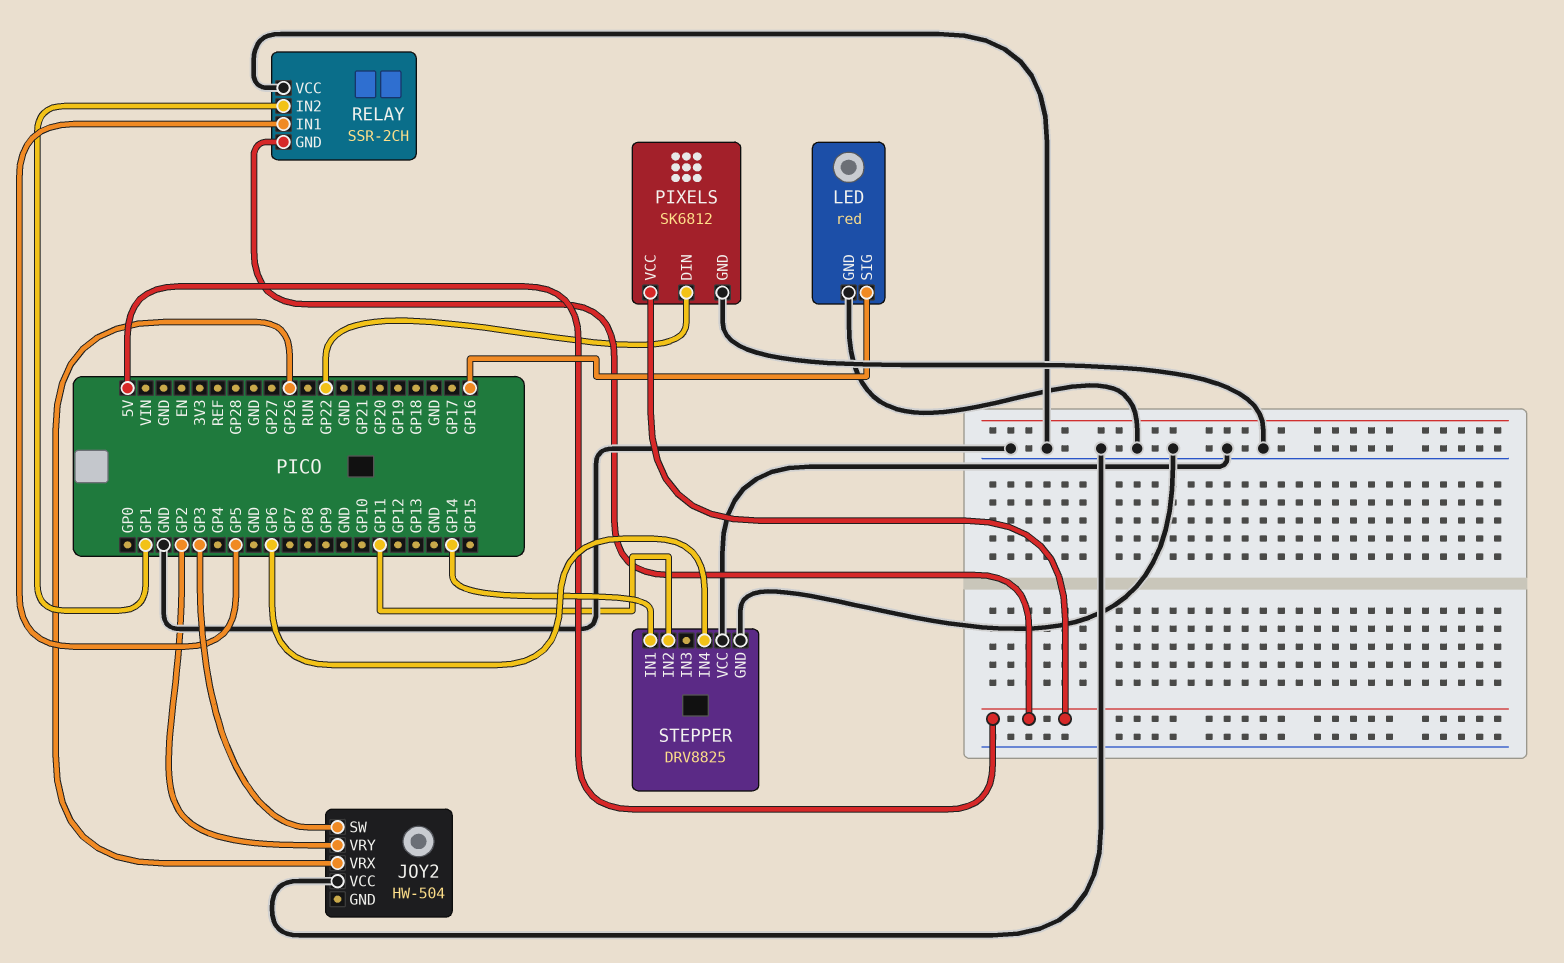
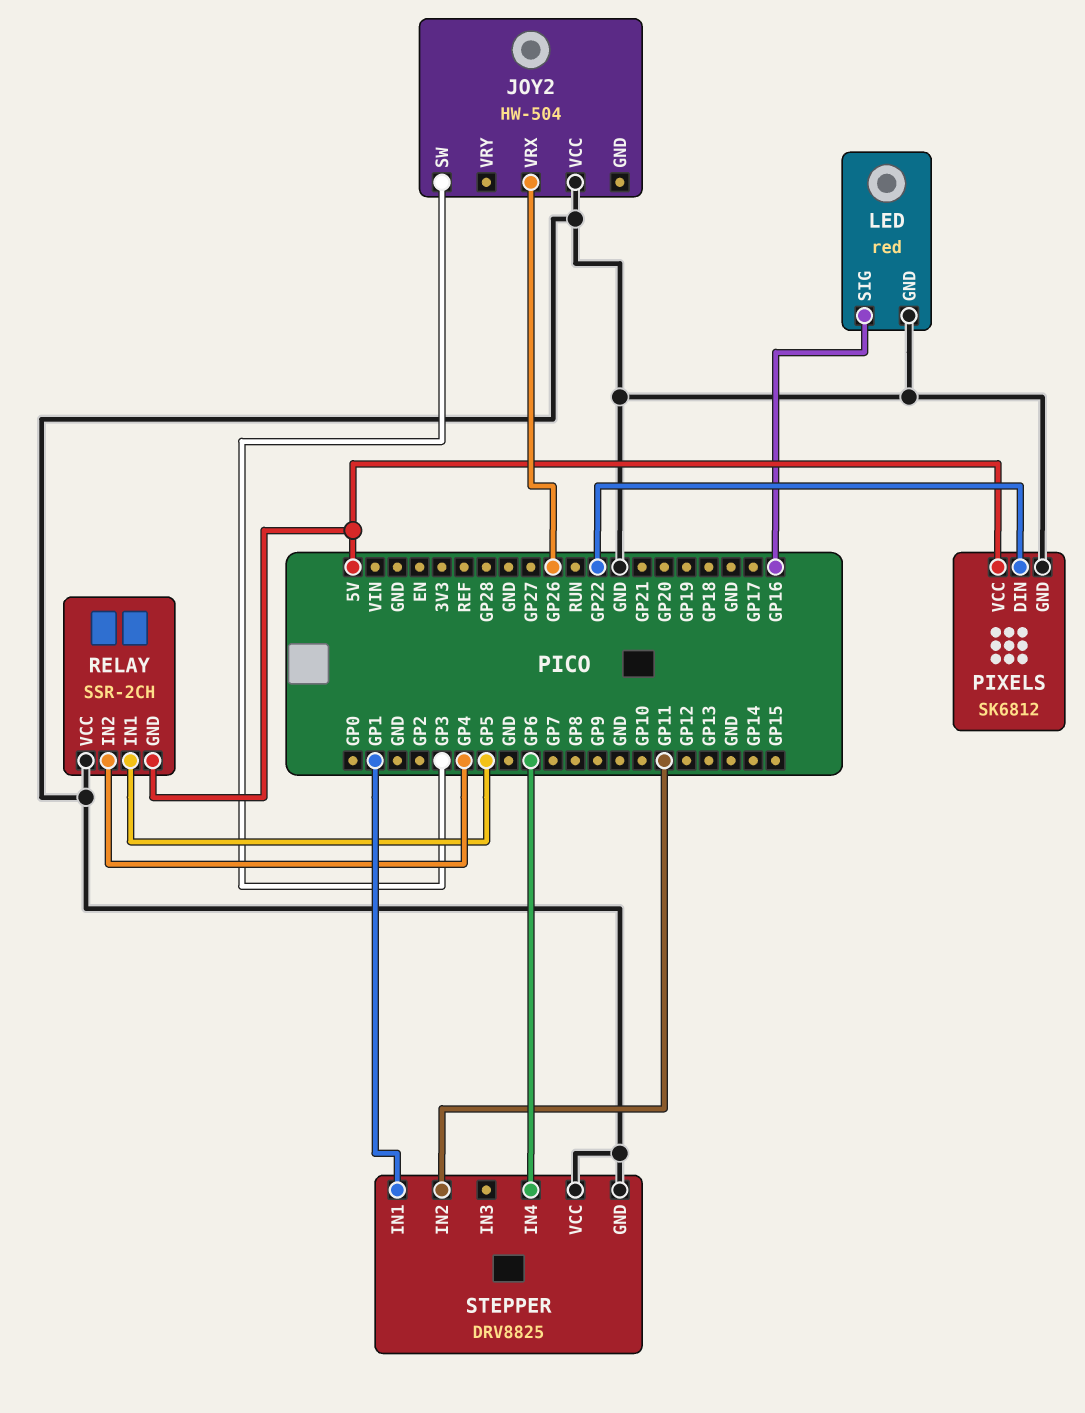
JOY2 pin VRY: GP2 -> none
RELAY pin IN2: GP1 -> GP4
STEPPER pin IN1: GP14 -> GP1

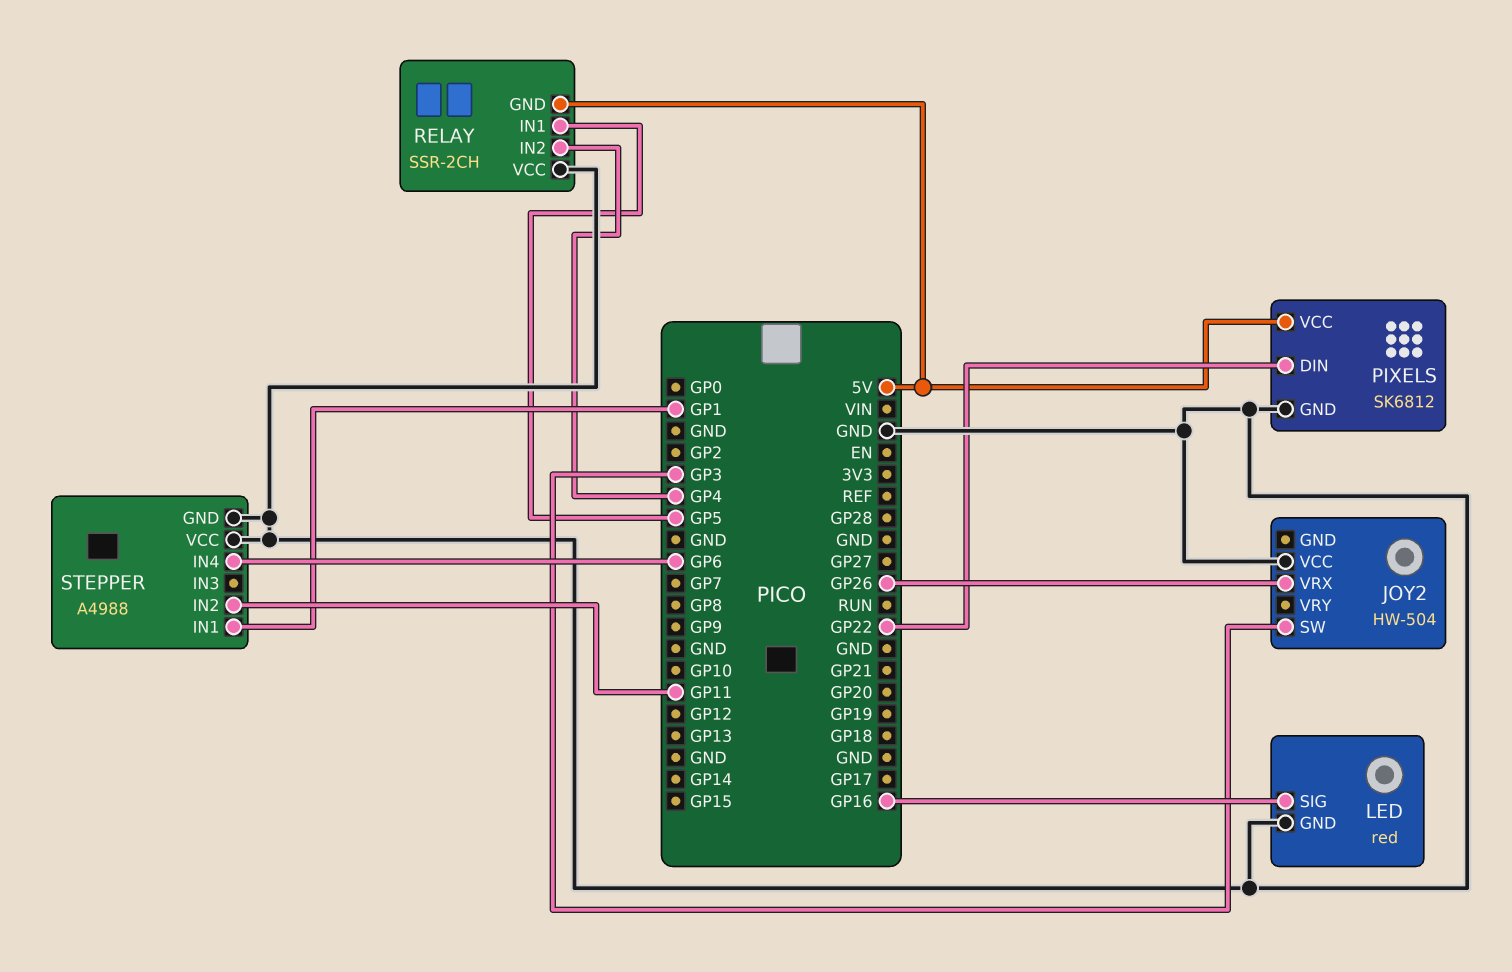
STEPPER: DRV8825 -> A4988

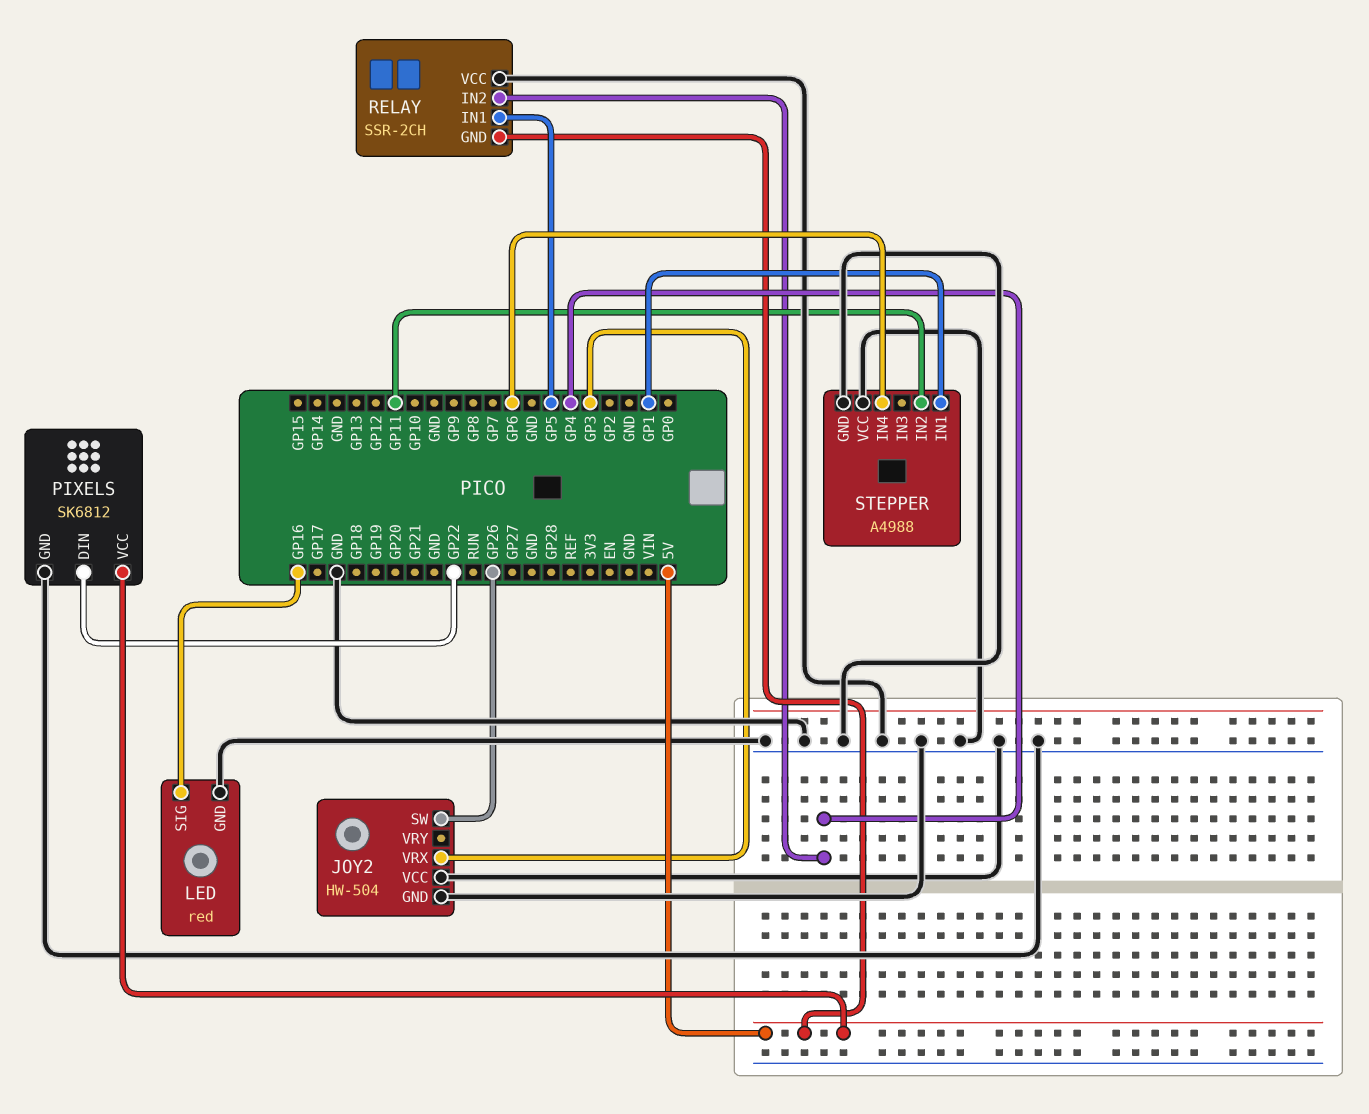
JOY2 pin GND: none -> GND
JOY2 pin SW: GP3 -> GP26
JOY2 pin VRX: GP26 -> GP3

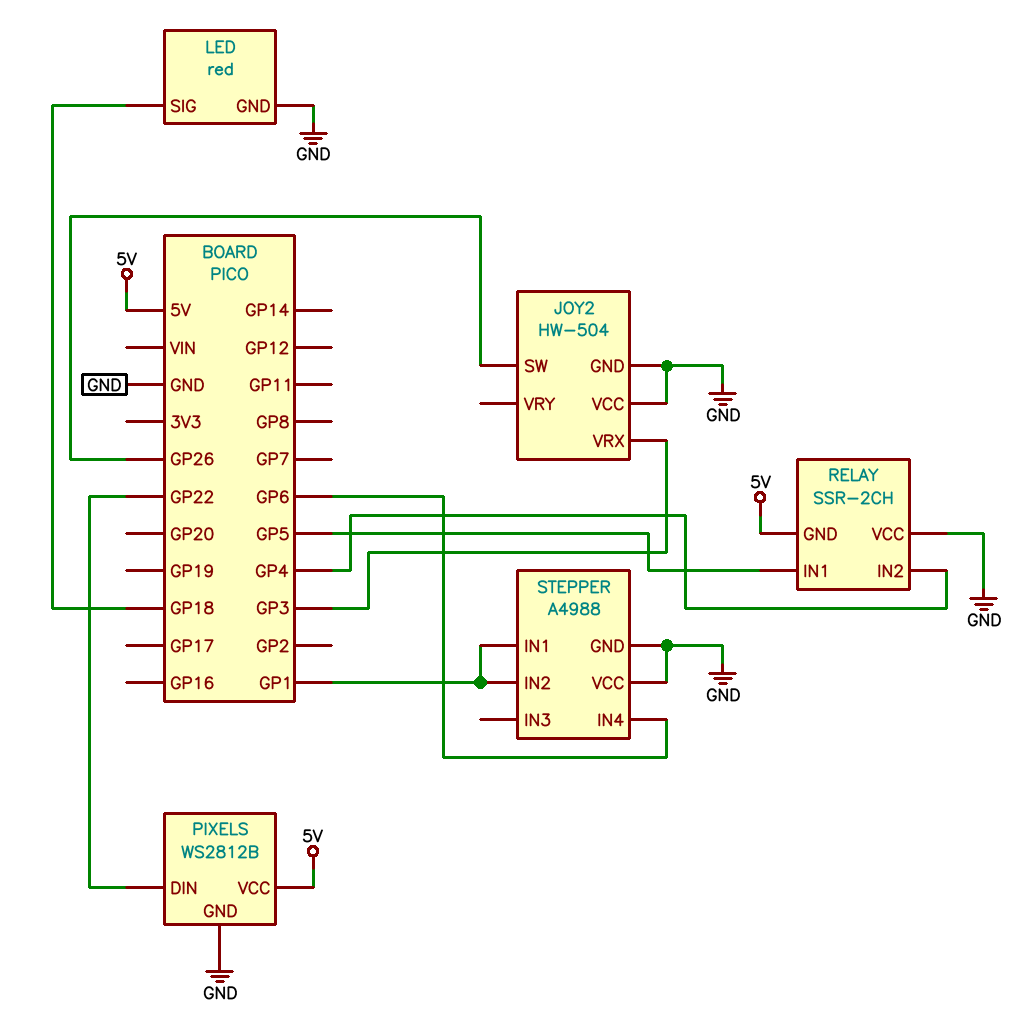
LED pin SIG: GP16 -> GP18
PIXELS: SK6812 -> WS2812B
STEPPER pin IN2: GP11 -> GP1

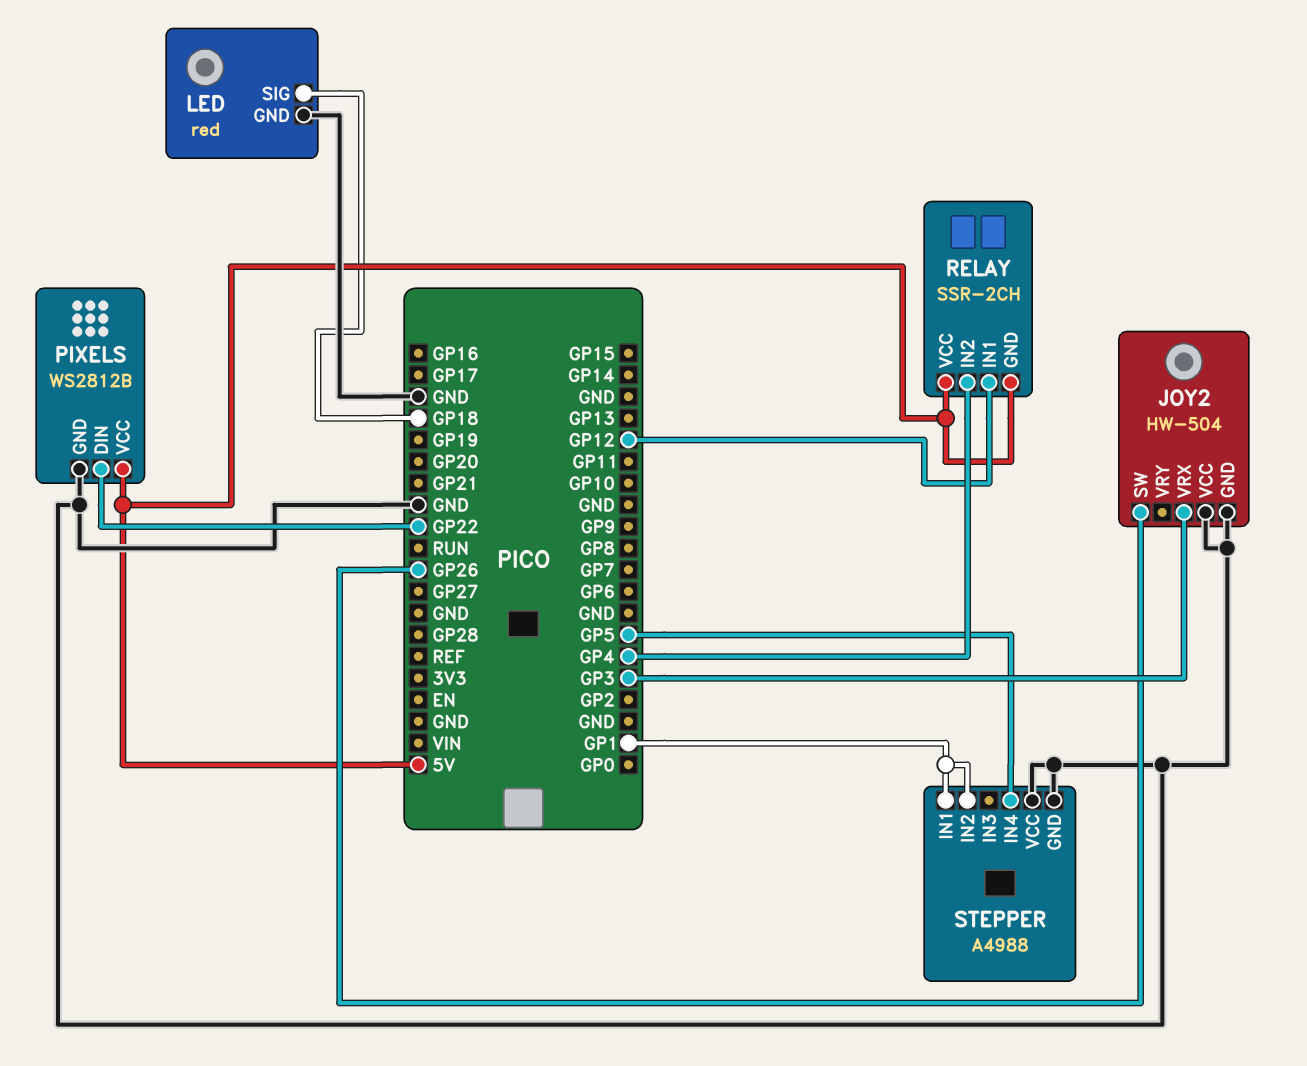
RELAY pin IN1: GP5 -> GP12
RELAY pin VCC: GND -> 5V
STEPPER pin IN4: GP6 -> GP5

